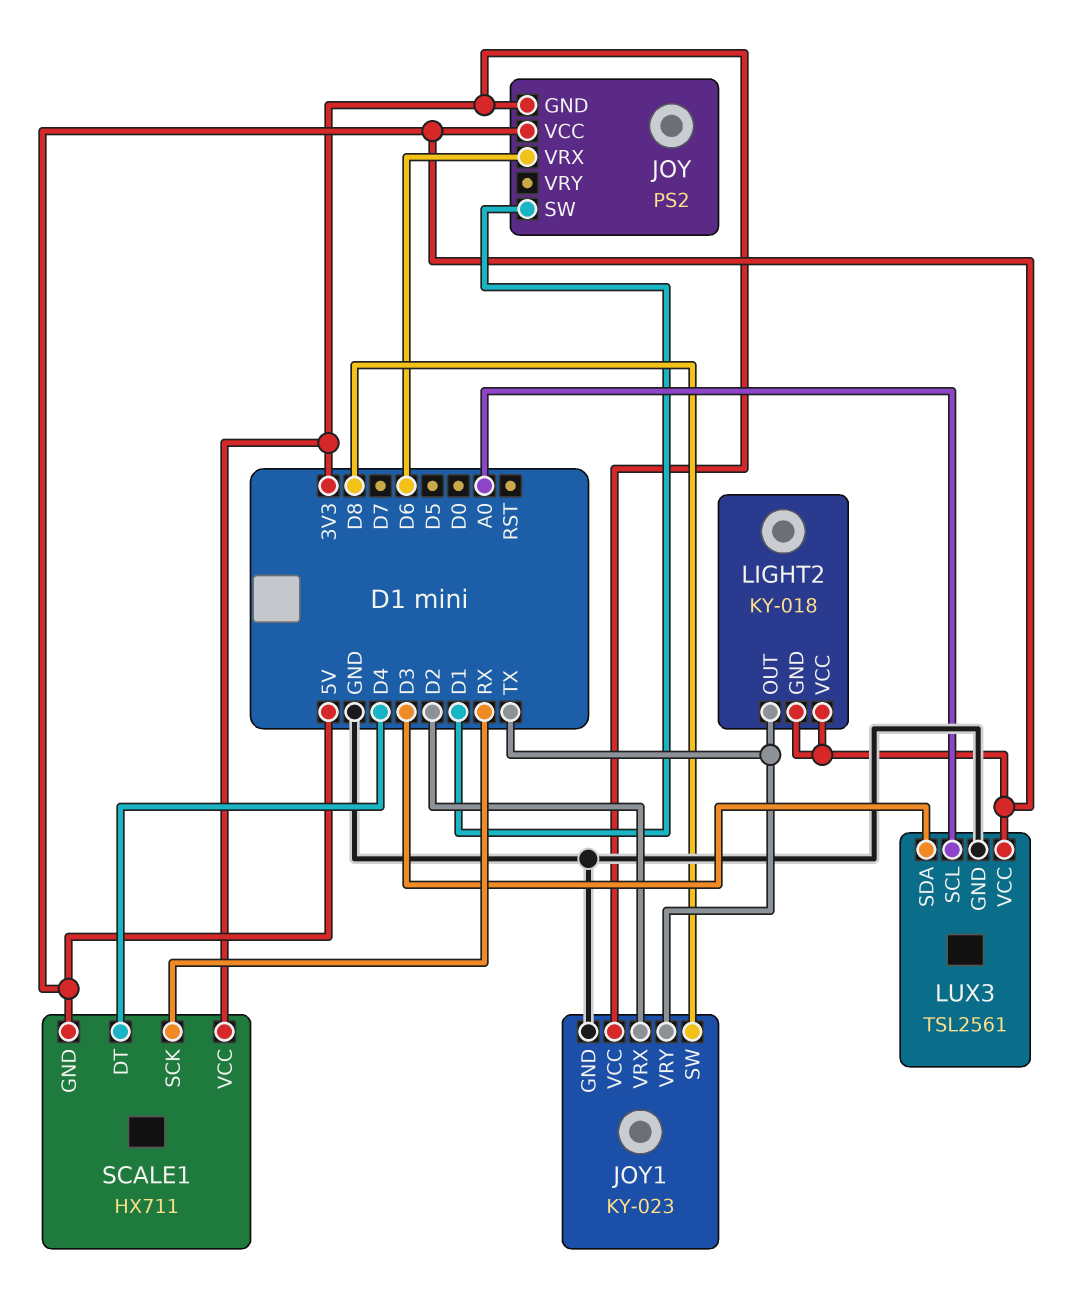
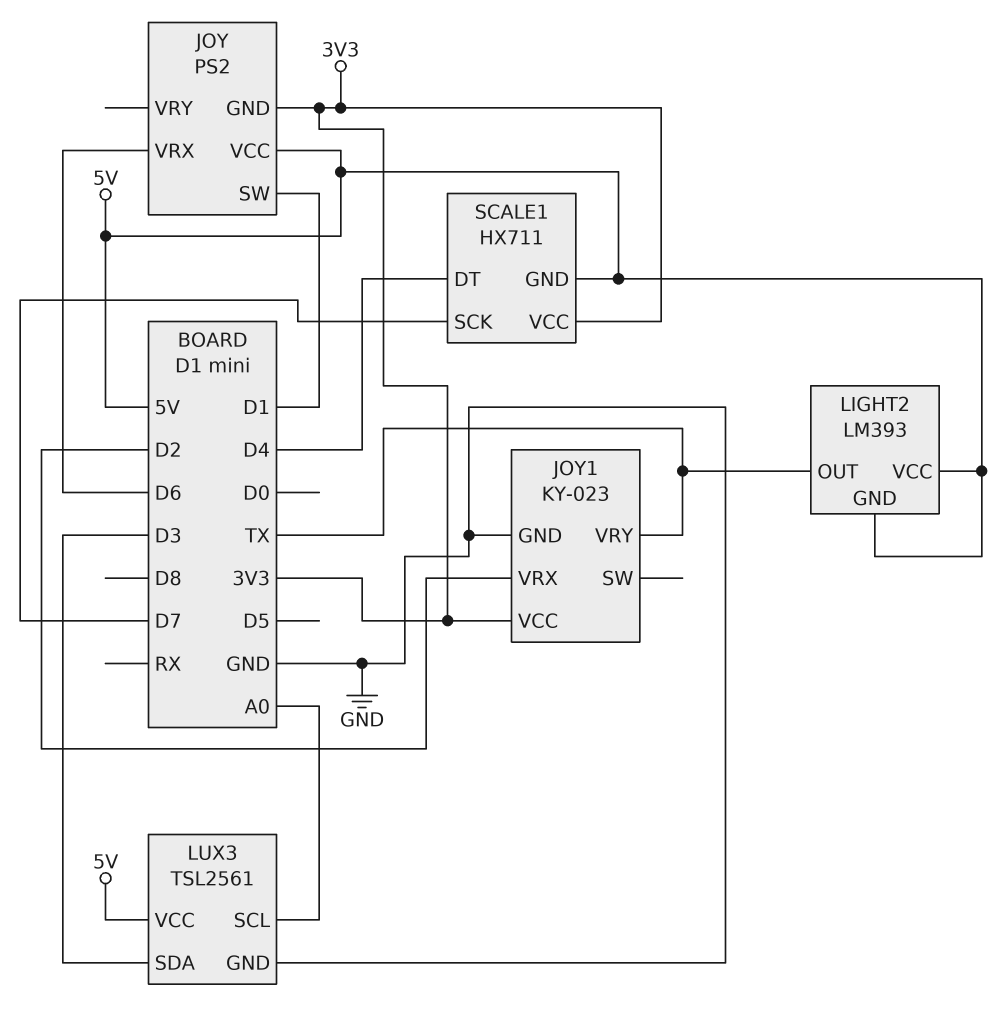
JOY1 pin SW: D8 -> none
LIGHT2: KY-018 -> LM393
SCALE1 pin SCK: RX -> D7

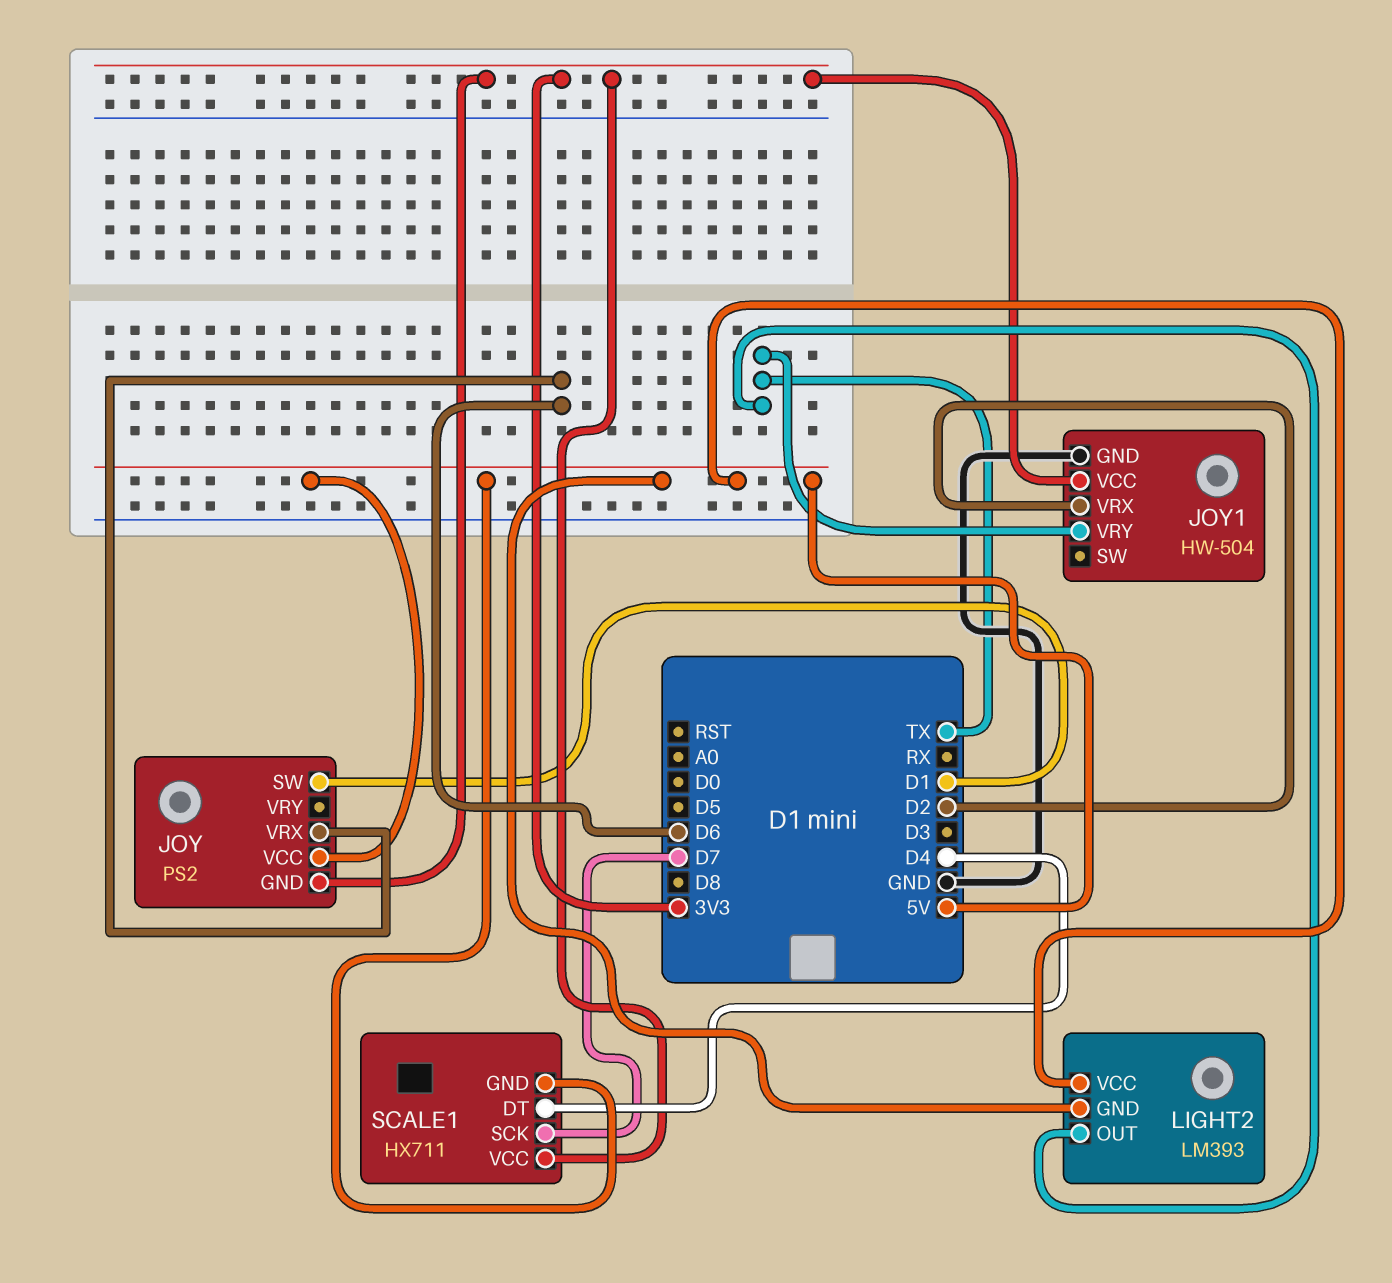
JOY1: KY-023 -> HW-504
LUX3: TSL2561 -> none
LUX3 pin GND: GND -> none
LUX3 pin SCL: A0 -> none
LUX3 pin SDA: D3 -> none
LUX3 pin VCC: 5V -> none

